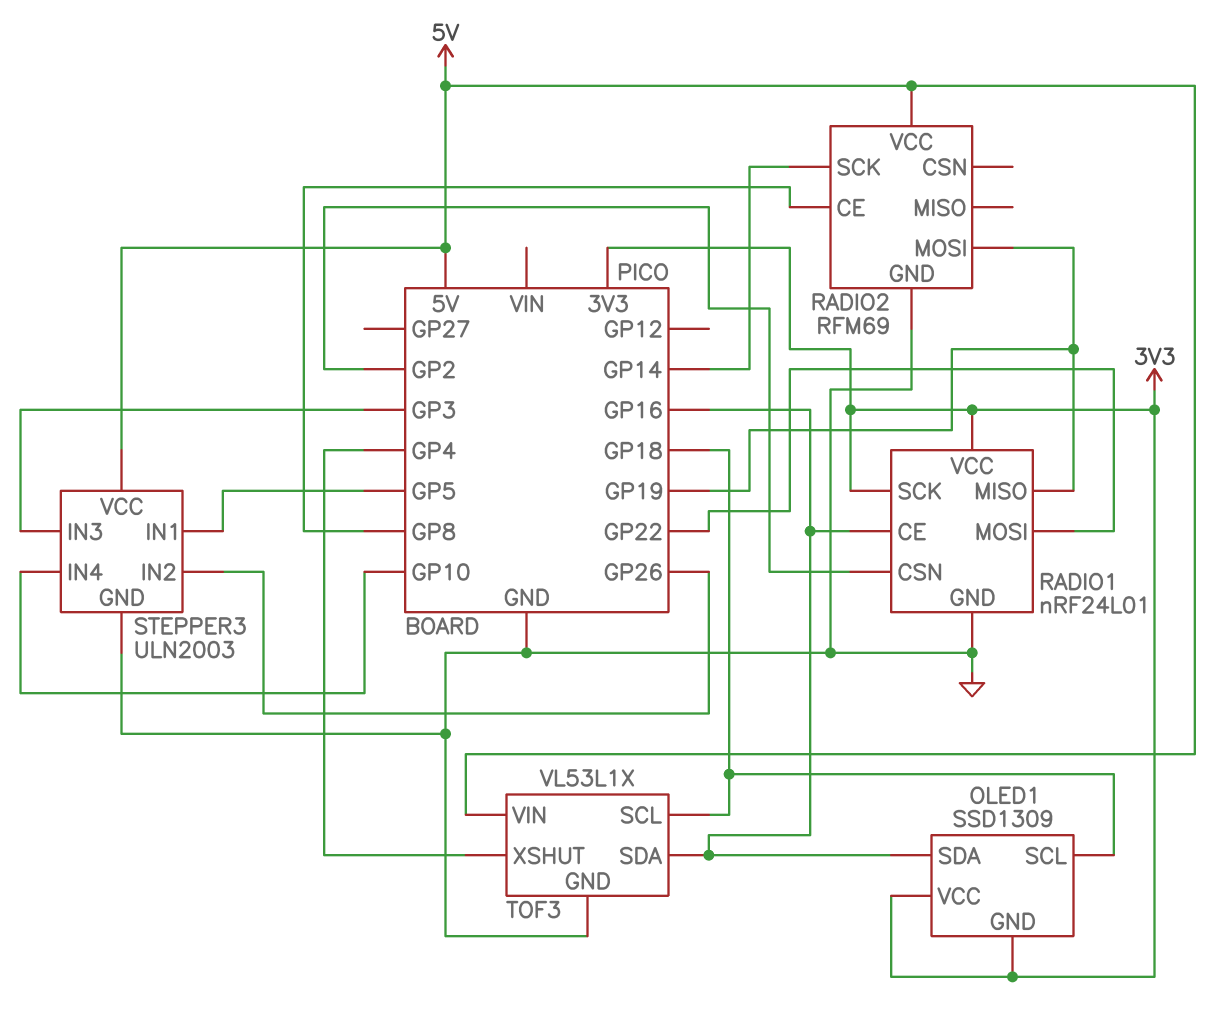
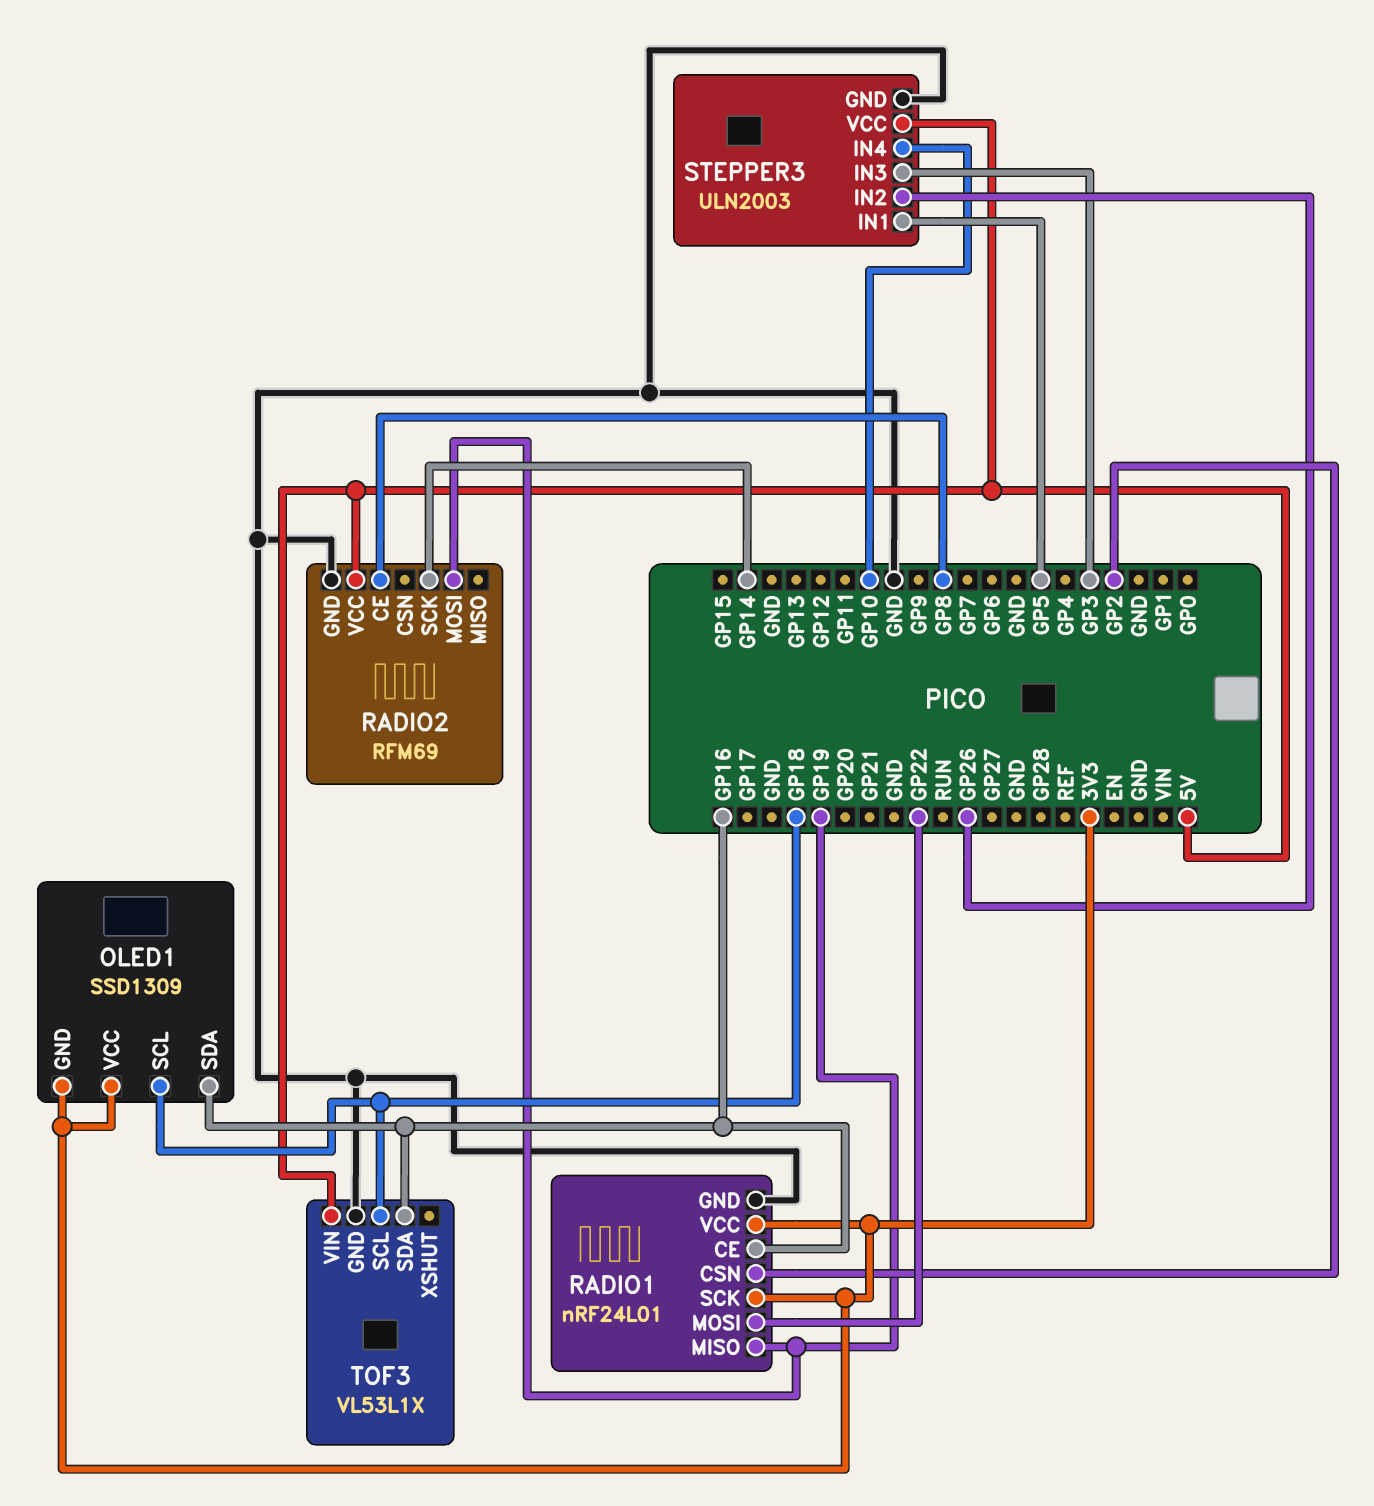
TOF3 pin XSHUT: GP4 -> none

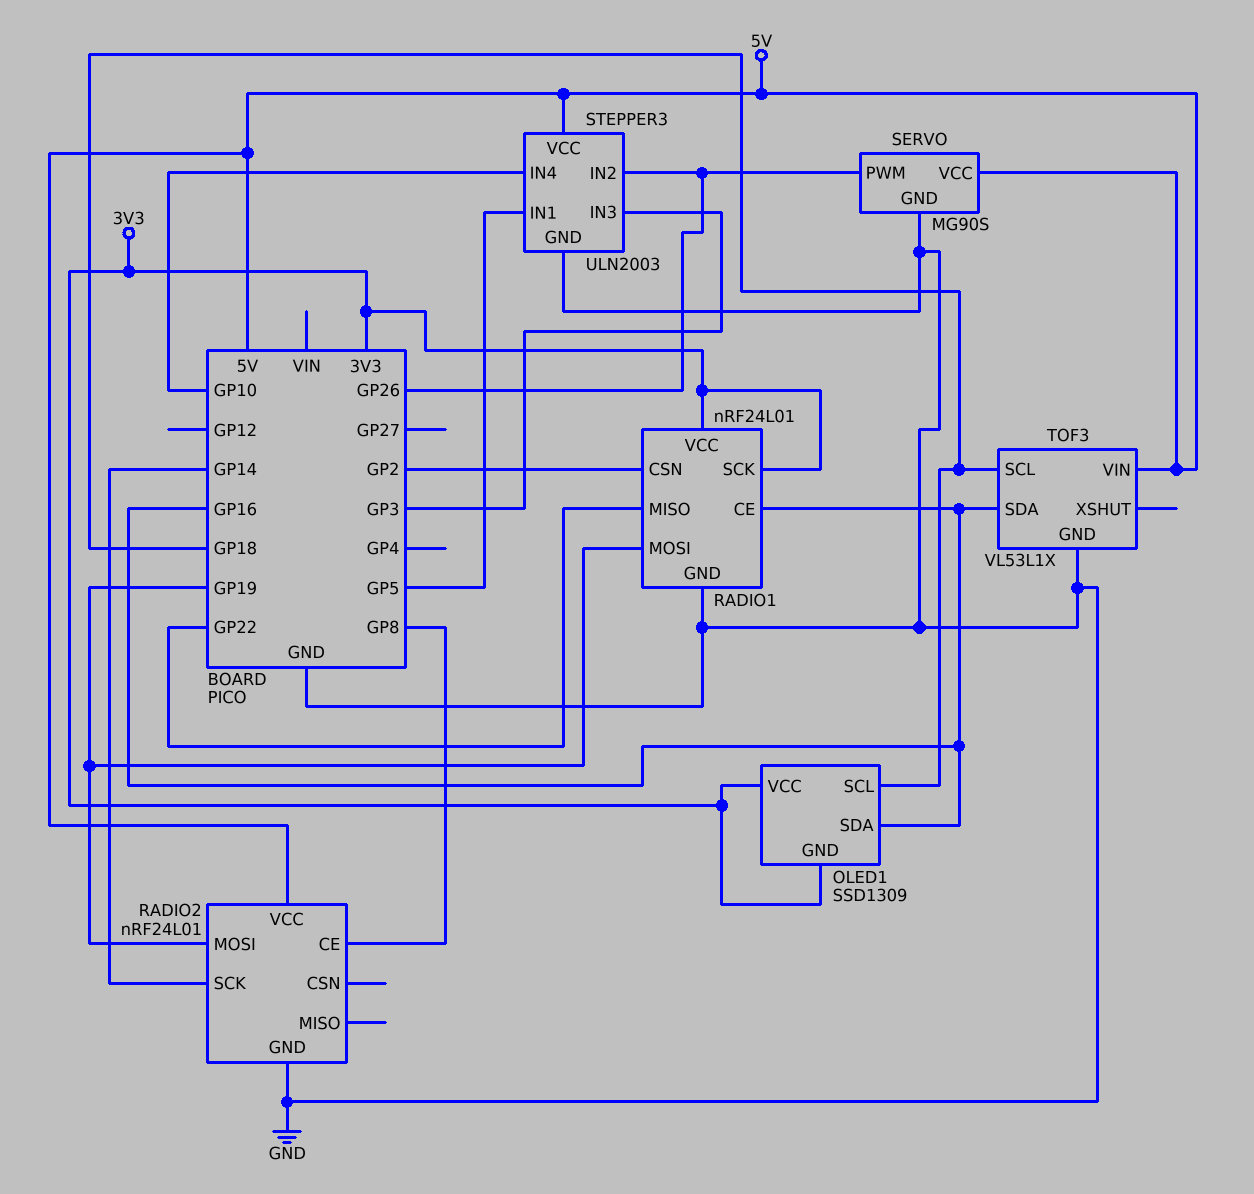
RADIO1 pin MISO: GP19 -> GP22
RADIO1 pin MOSI: GP22 -> GP19
RADIO2: RFM69 -> nRF24L01
SERVO: none -> MG90S
SERVO pin GND: none -> GND
SERVO pin PWM: none -> GP26
SERVO pin VCC: none -> 5V

